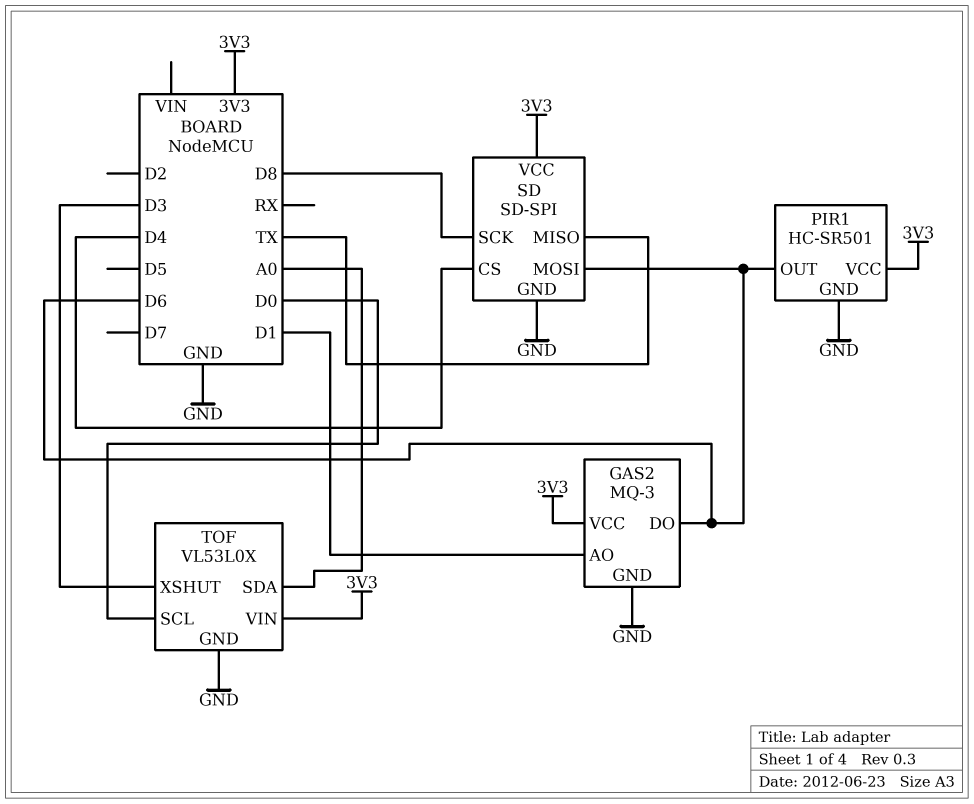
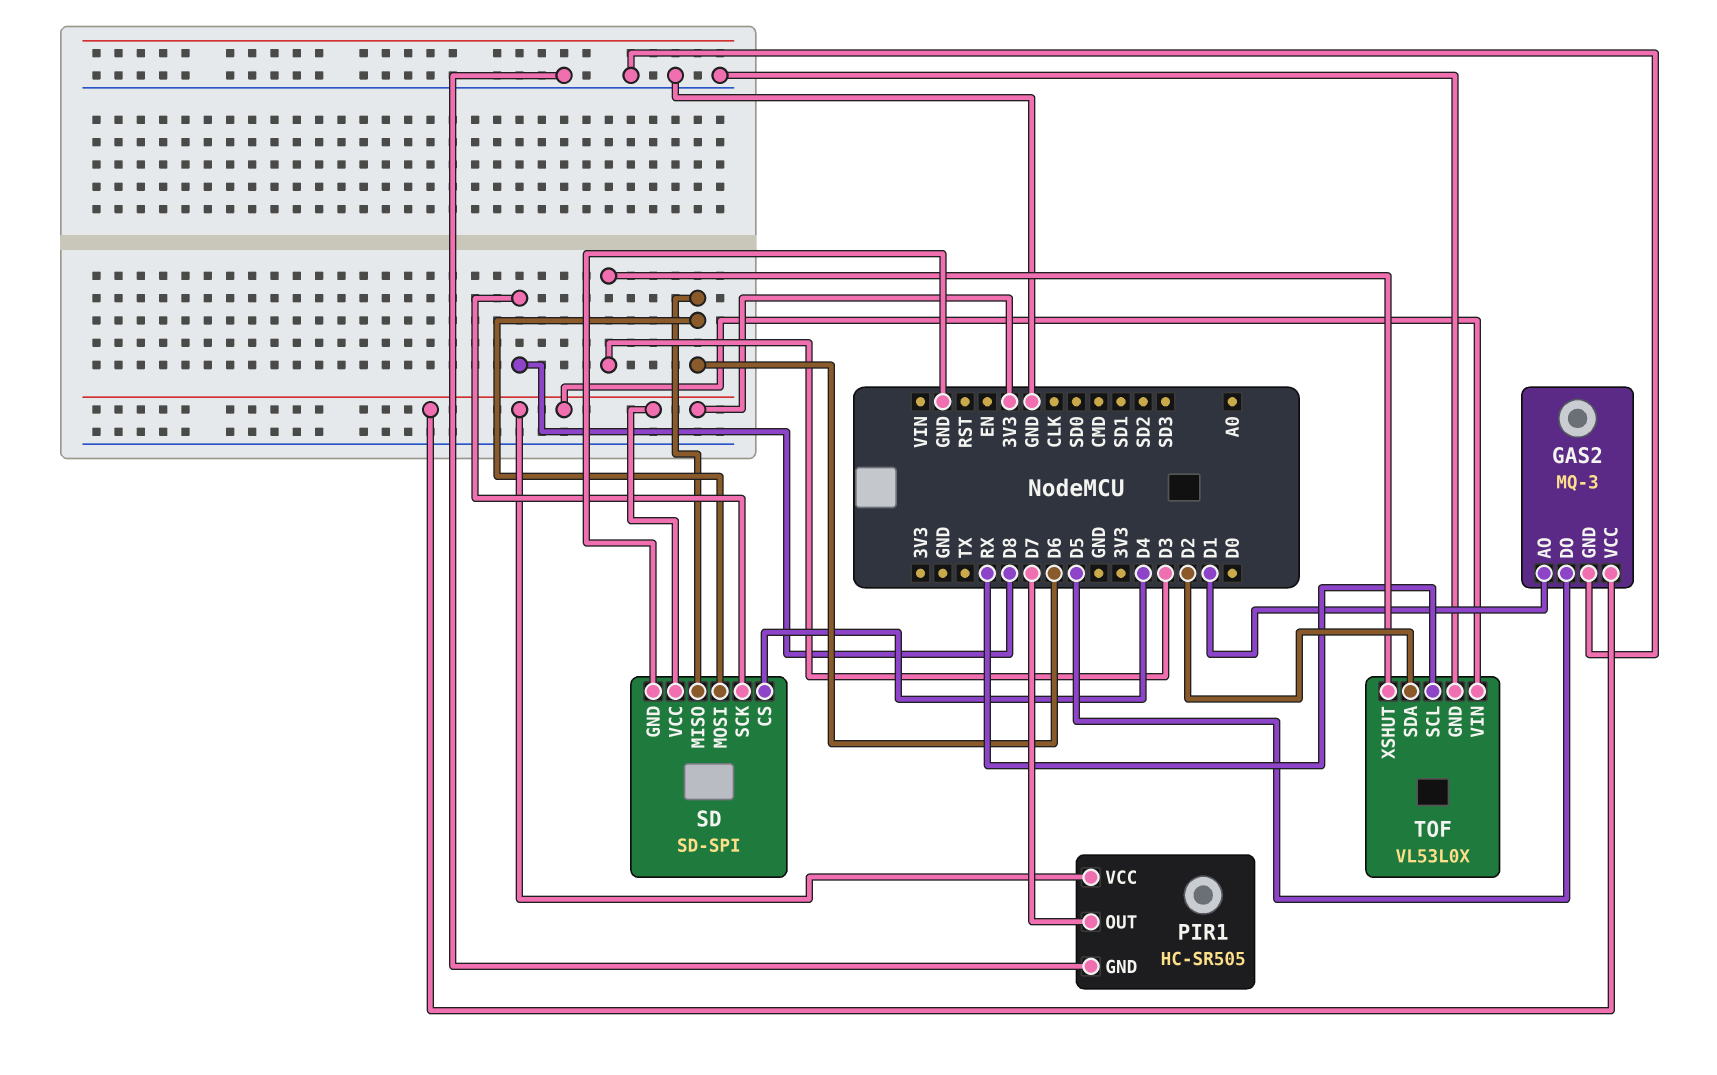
GAS2 pin DO: D6 -> D5
PIR1: HC-SR501 -> HC-SR505
PIR1 pin OUT: D6 -> D7
SD pin MISO: TX -> D6
TOF pin SCL: D0 -> RX
TOF pin SDA: A0 -> D2

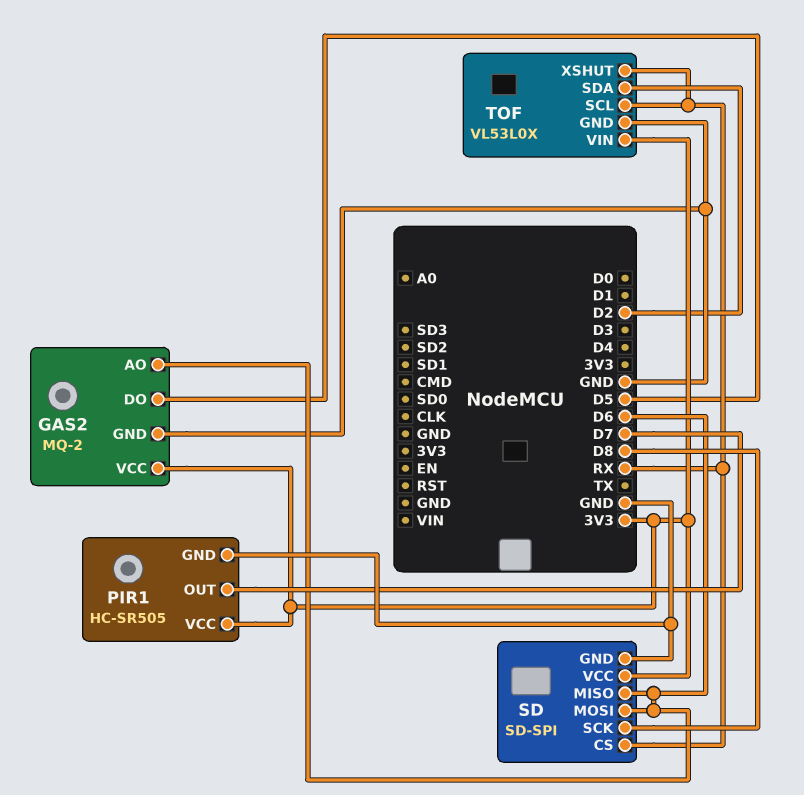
GAS2: MQ-3 -> MQ-2
GAS2 pin AO: D1 -> D6
SD pin CS: D4 -> RX
TOF pin XSHUT: D3 -> RX

